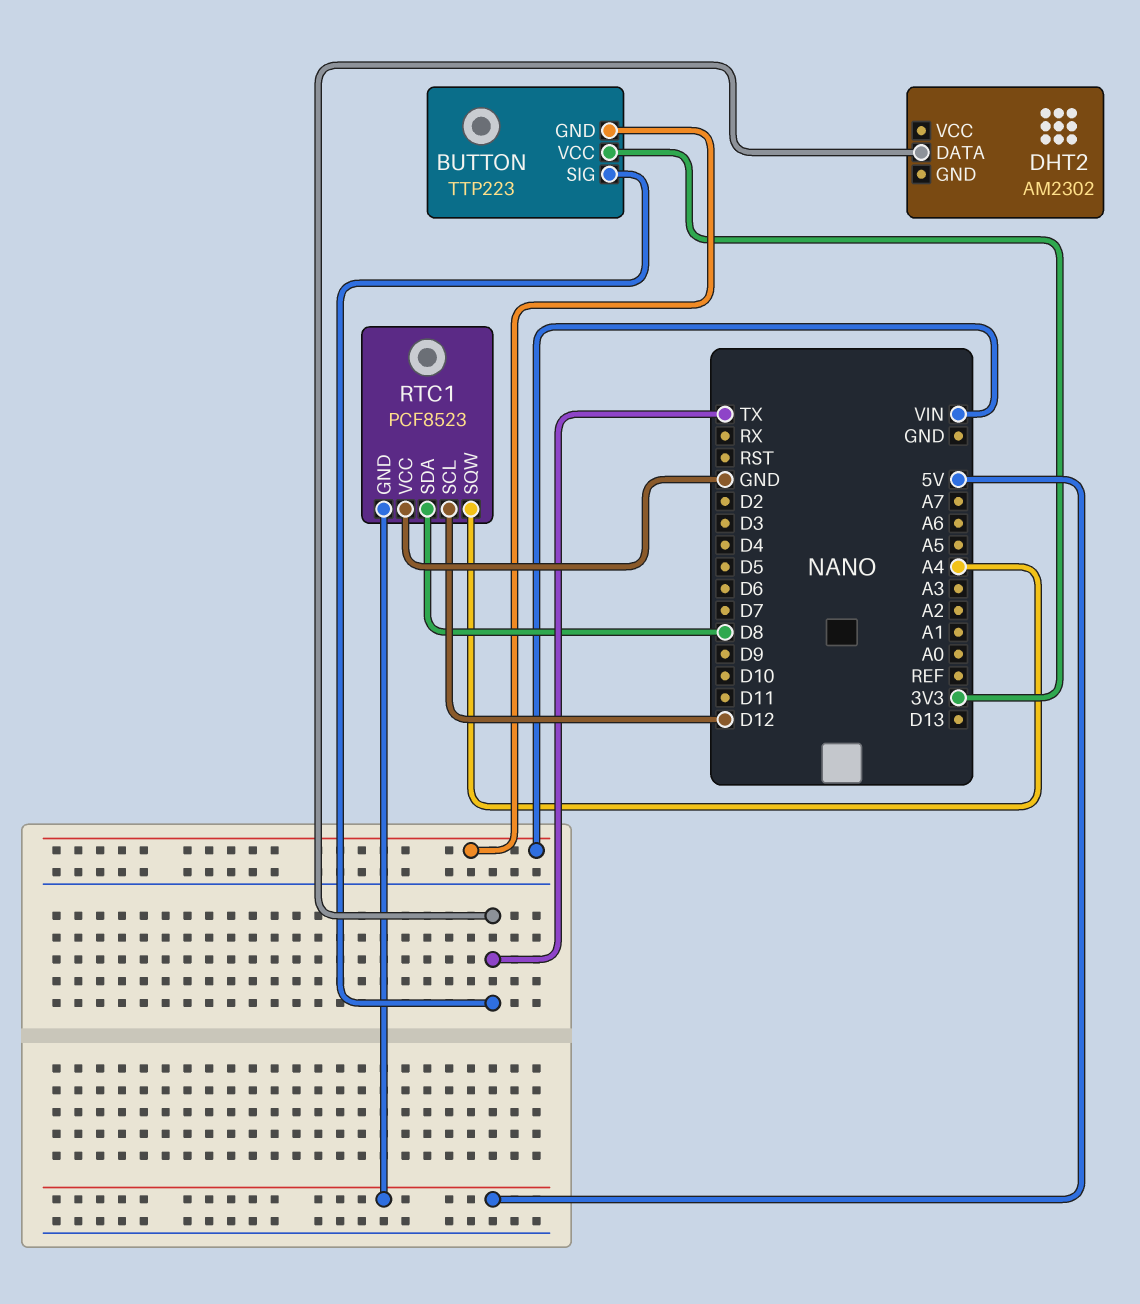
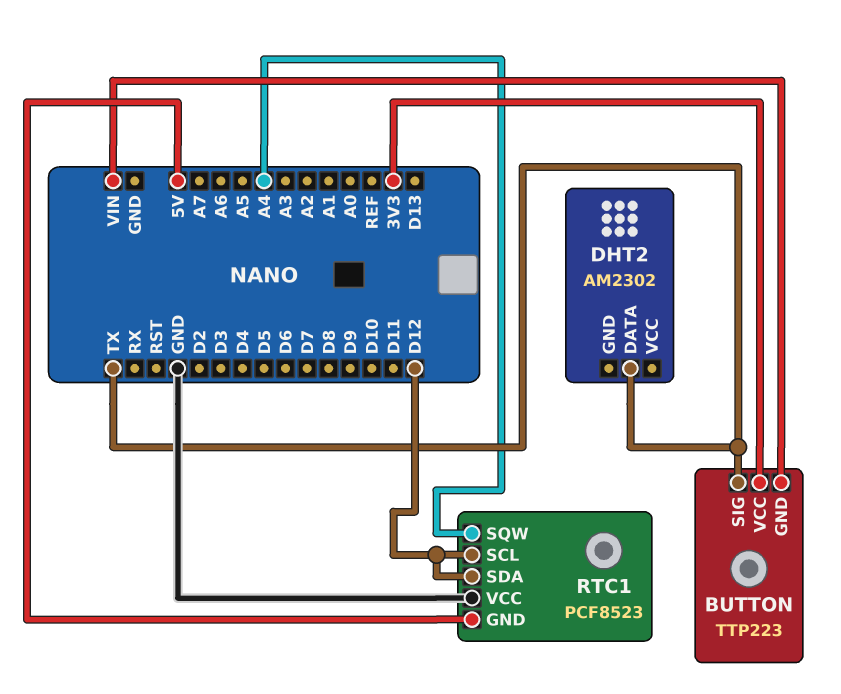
RTC1 pin SDA: D8 -> D12

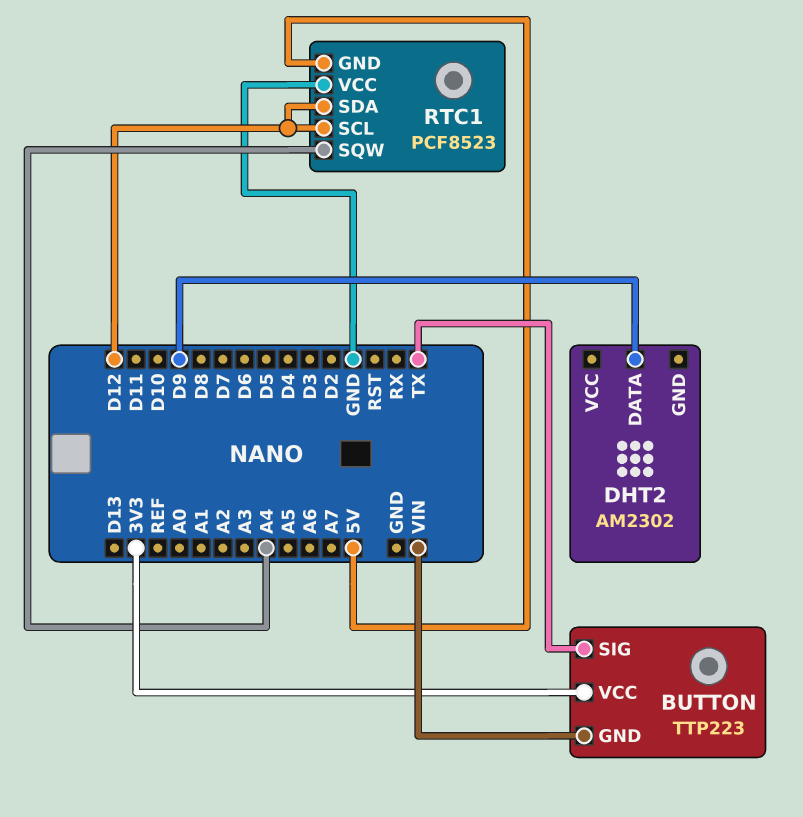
DHT2 pin DATA: TX -> D9

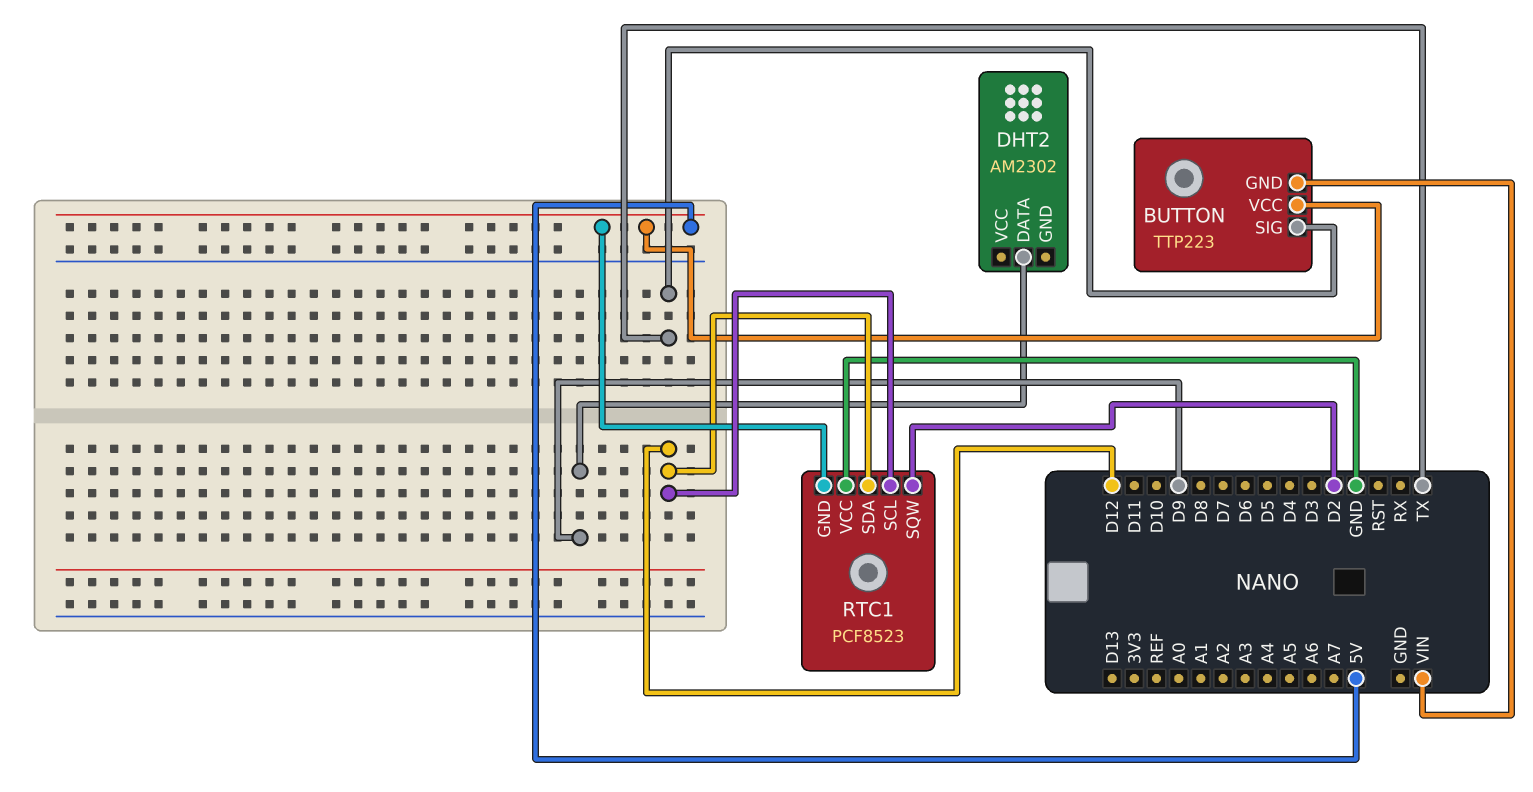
BUTTON pin VCC: 3V3 -> 5V
RTC1 pin SQW: A4 -> D2

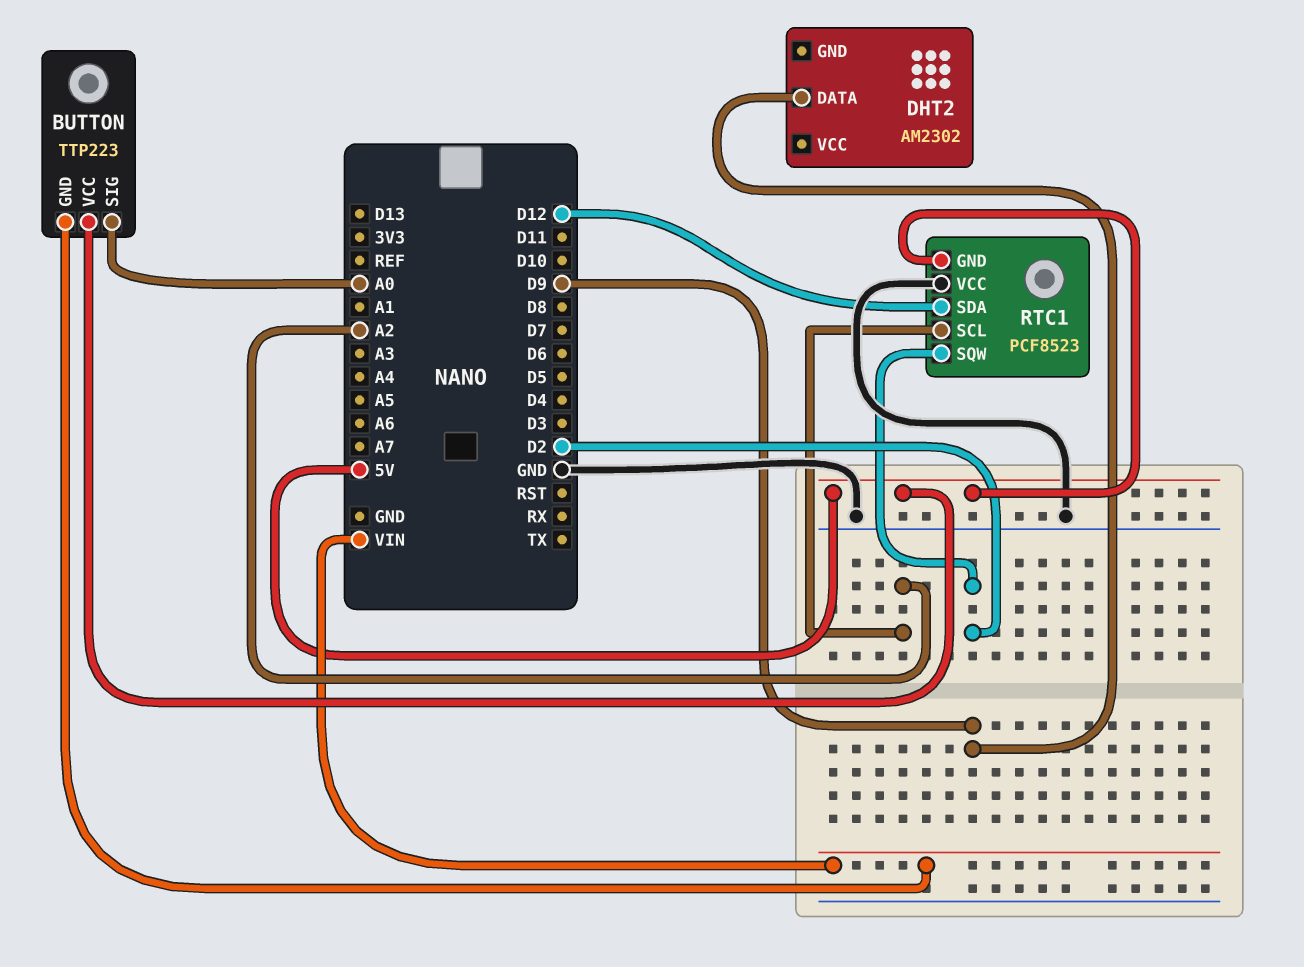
BUTTON pin SIG: TX -> A0
RTC1 pin SCL: D12 -> A2

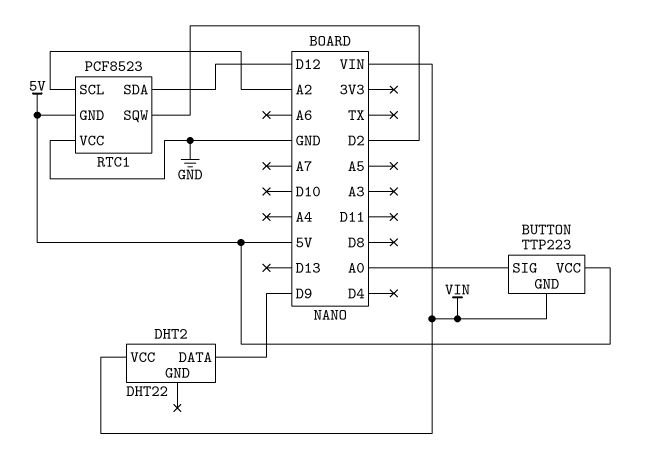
DHT2: AM2302 -> DHT22
DHT2 pin VCC: none -> VIN

